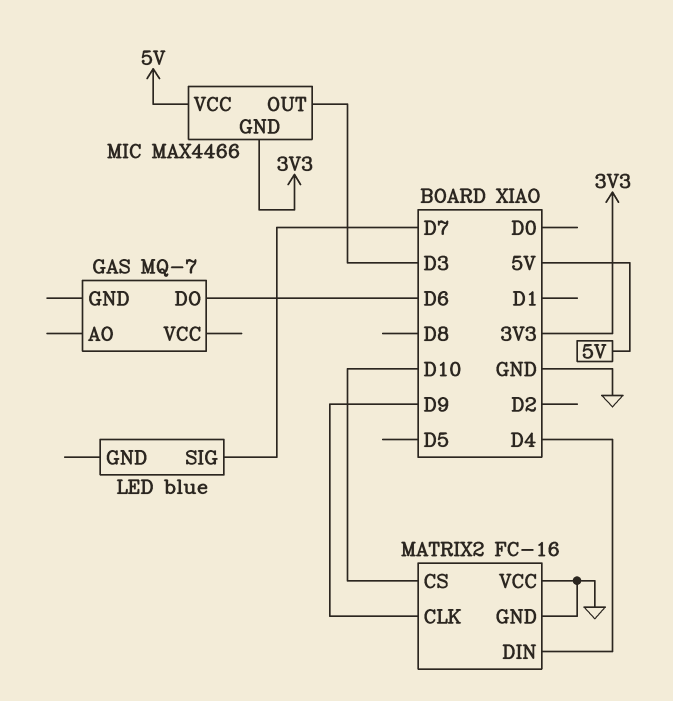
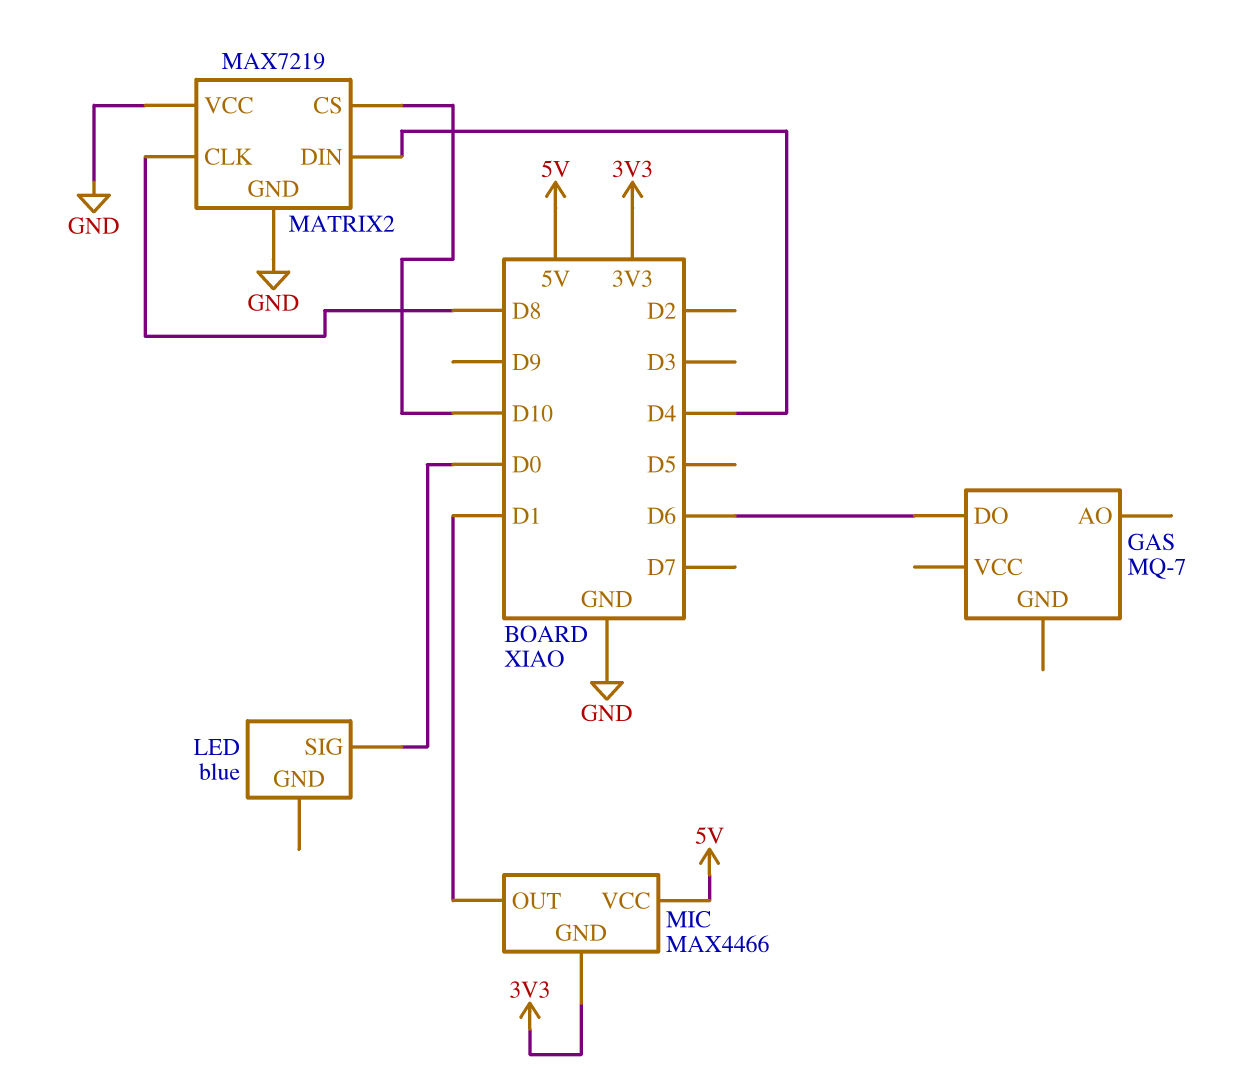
LED pin SIG: D7 -> D0
MATRIX2: FC-16 -> MAX7219
MATRIX2 pin CLK: D9 -> D8
MIC pin OUT: D3 -> D1

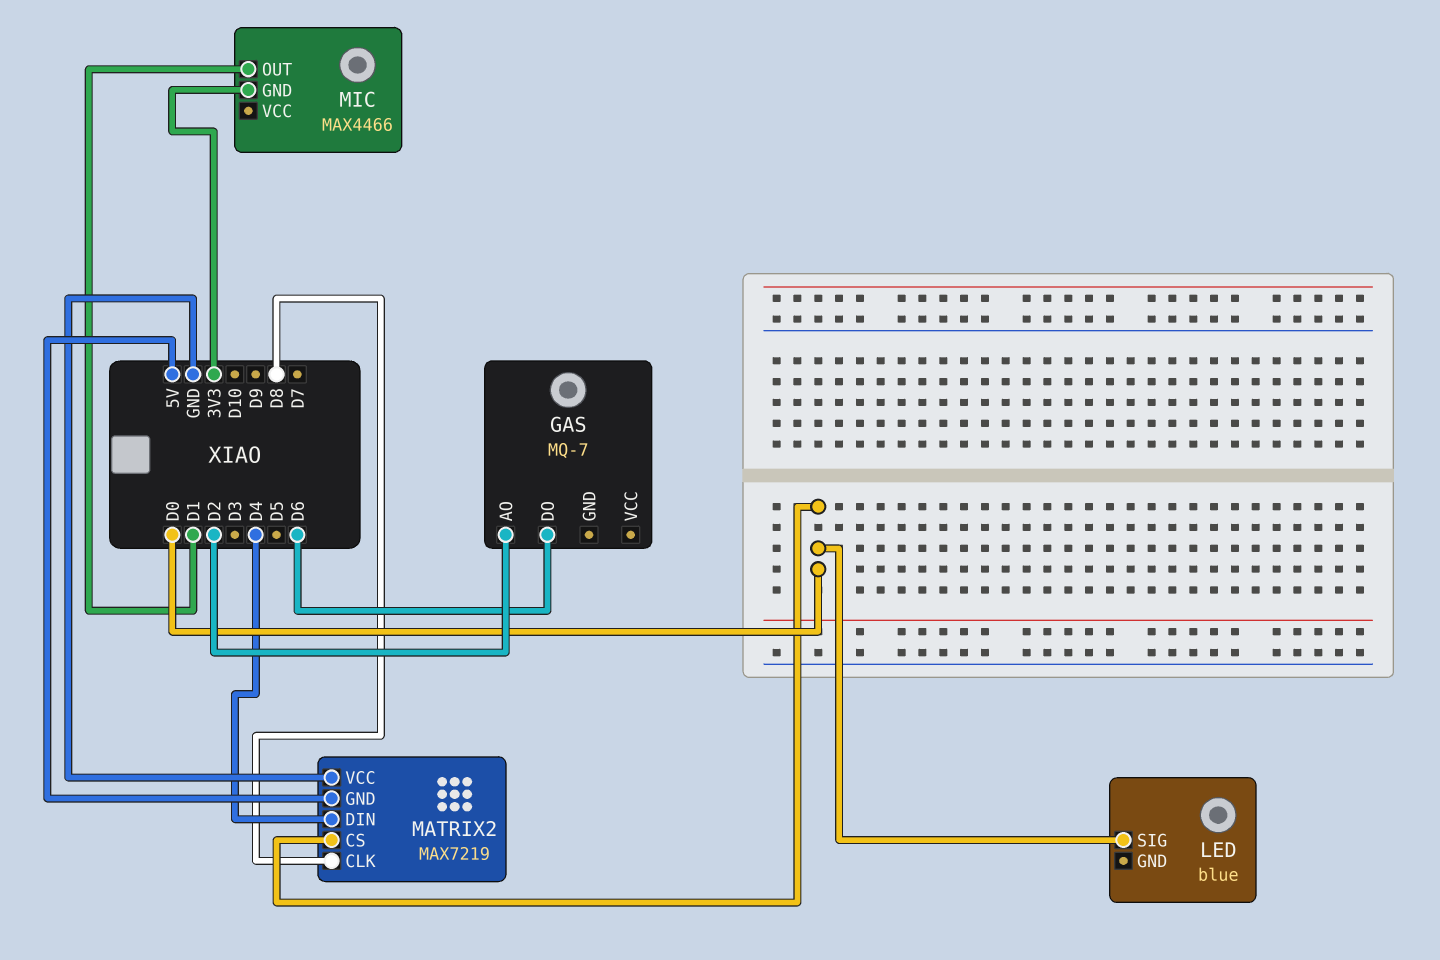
GAS pin AO: none -> D2
MATRIX2 pin CS: D10 -> D0
MATRIX2 pin GND: GND -> 5V
MIC pin VCC: 5V -> none

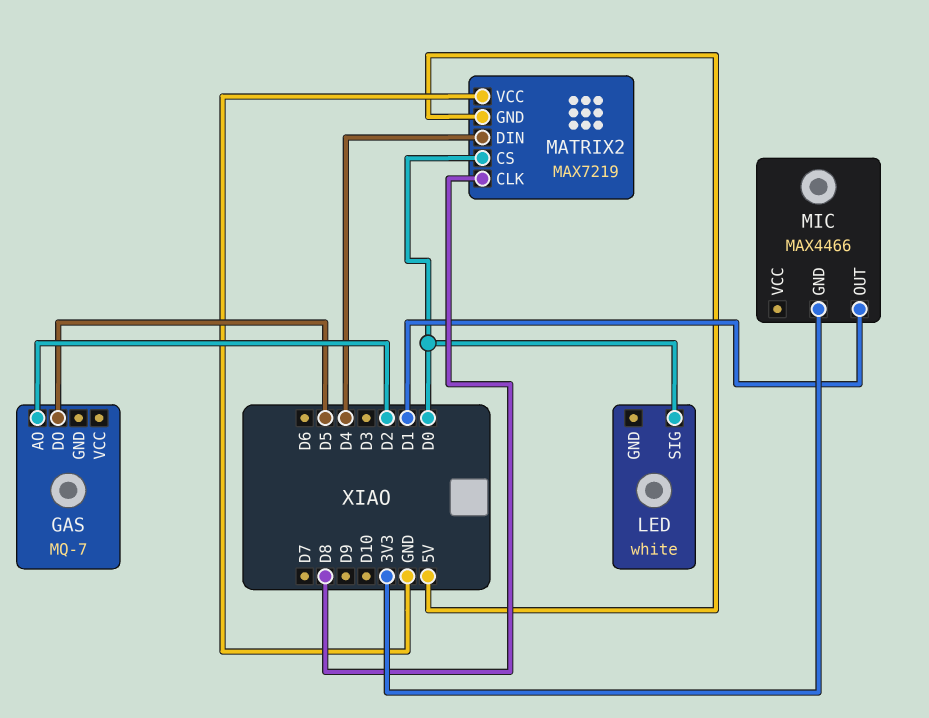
GAS pin DO: D6 -> D5
LED: blue -> white

